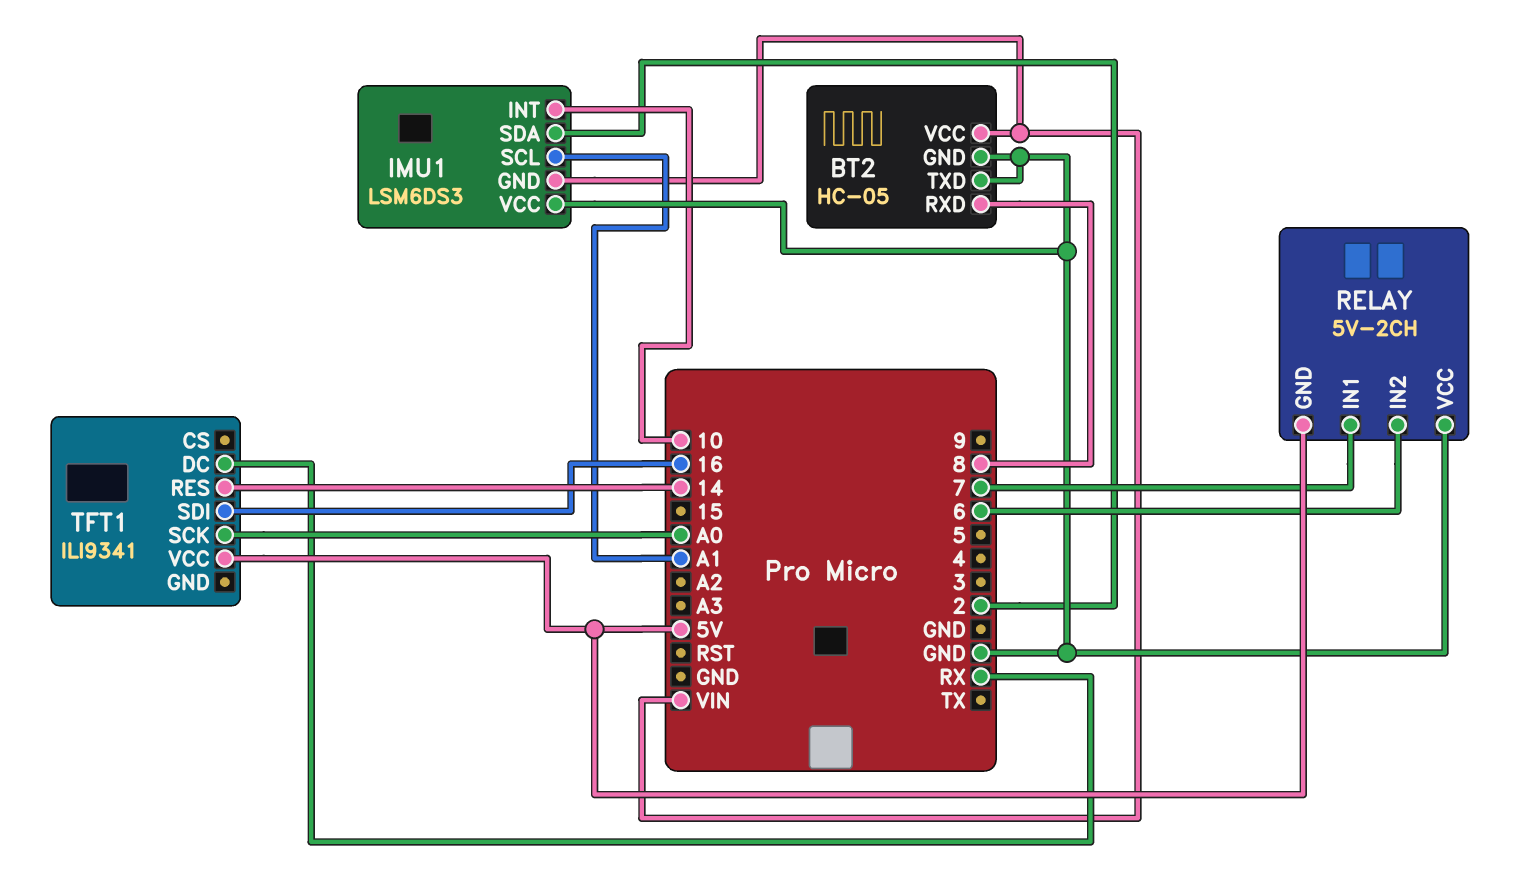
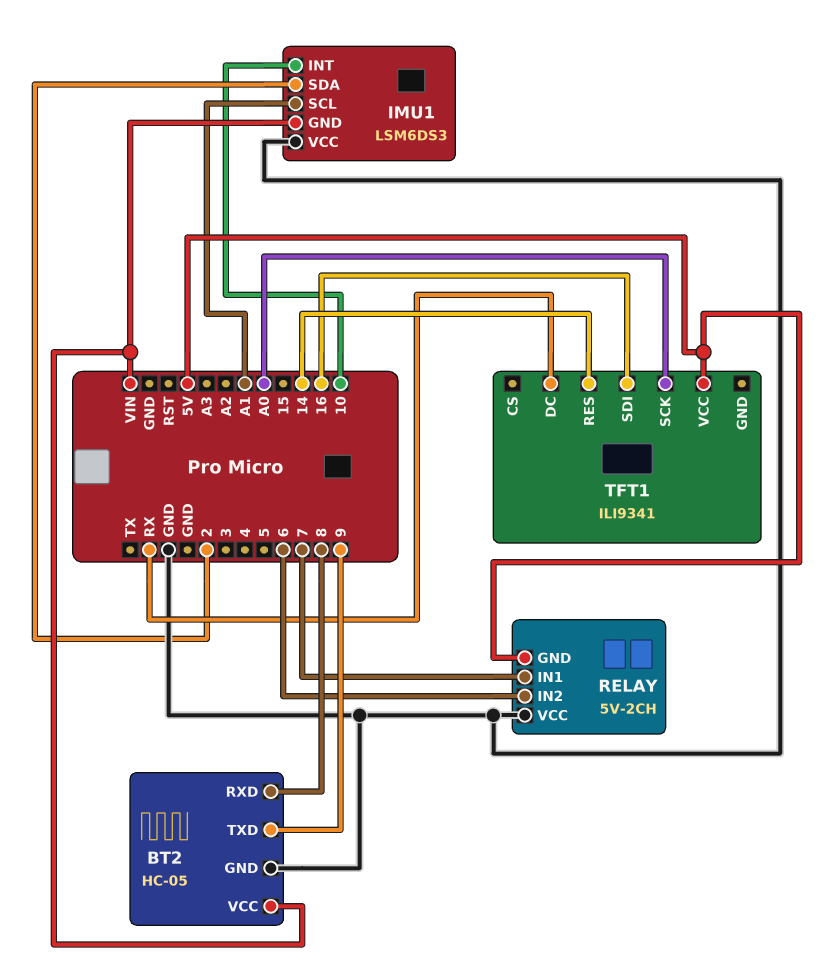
BT2 pin TXD: GND -> 9

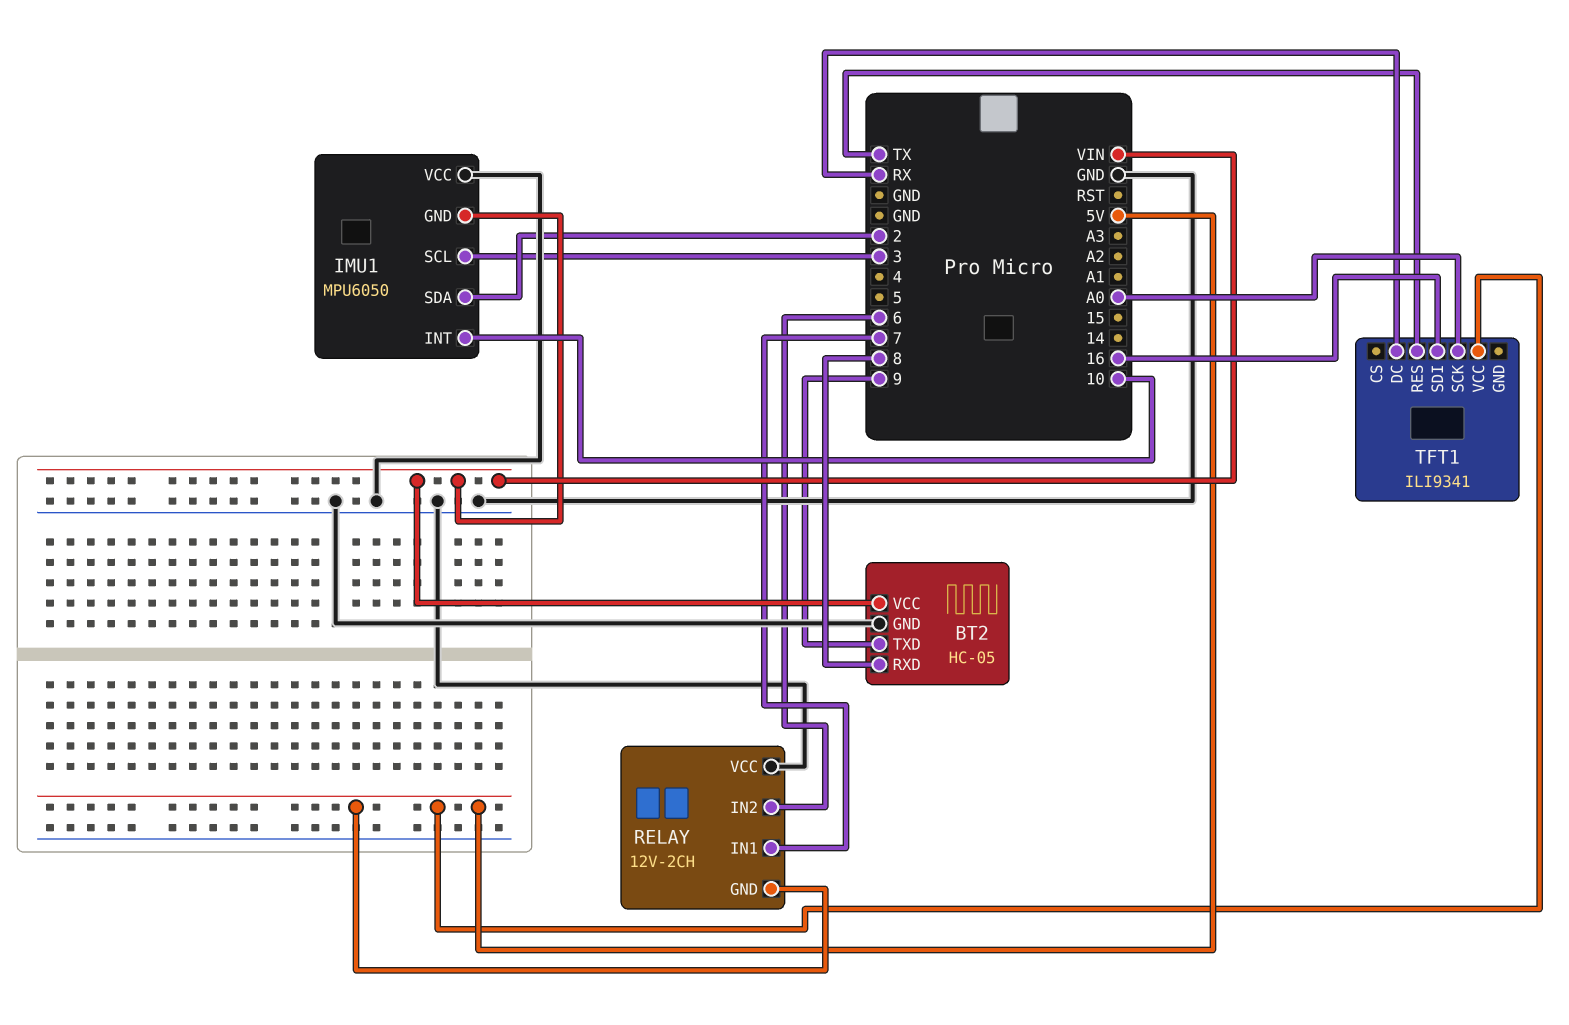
IMU1: LSM6DS3 -> MPU6050
IMU1 pin SCL: A1 -> 3
RELAY: 5V-2CH -> 12V-2CH
TFT1 pin RES: 14 -> TX

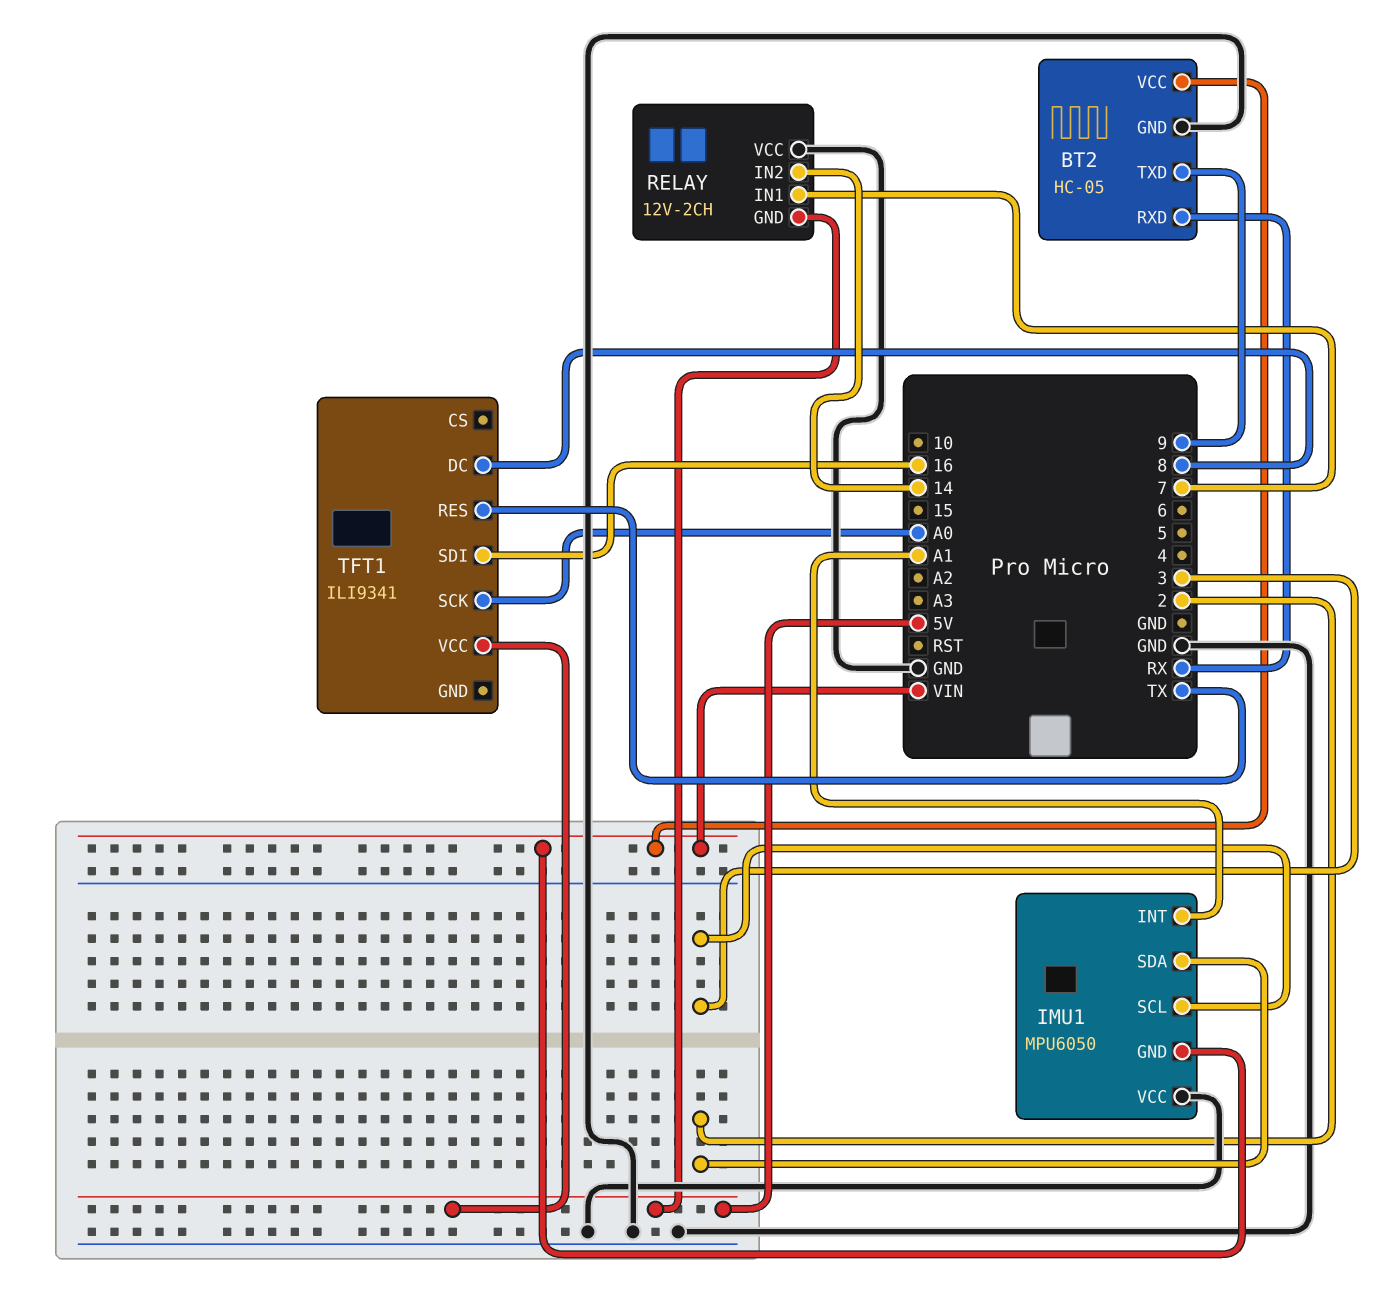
BT2 pin RXD: 8 -> RX
IMU1 pin INT: 10 -> A1
RELAY pin IN2: 6 -> 14
TFT1 pin DC: RX -> 8

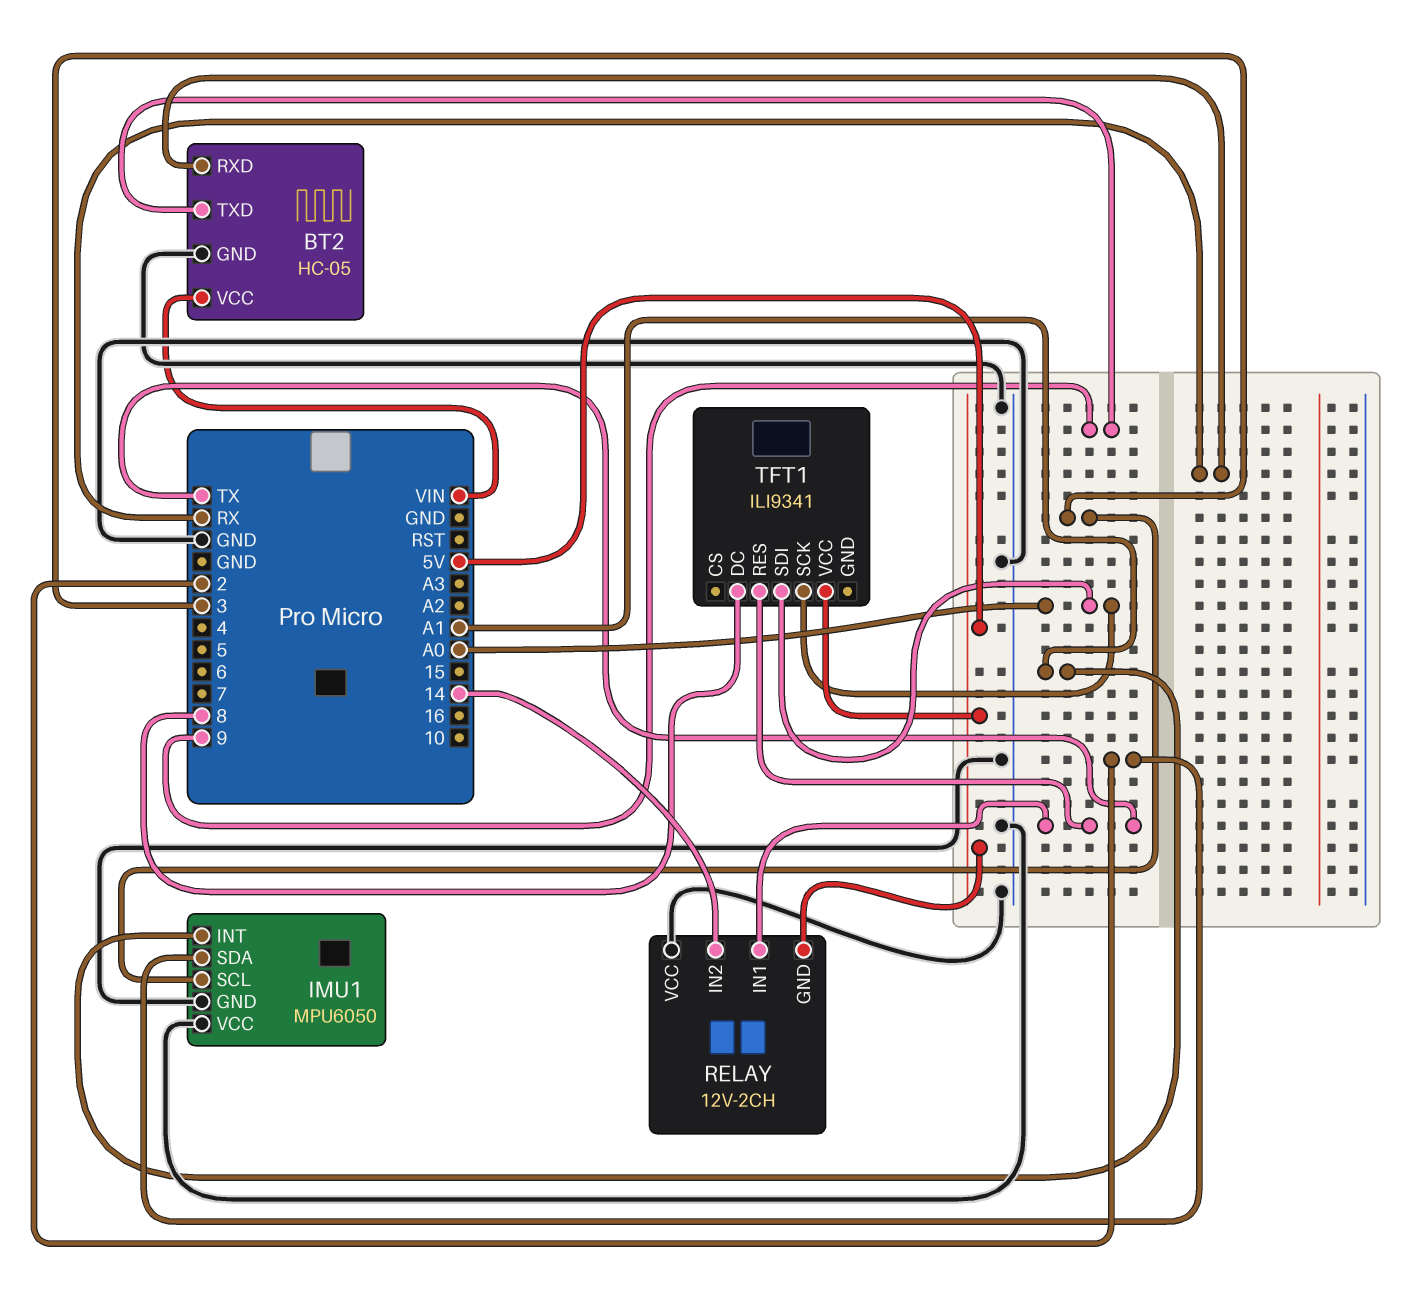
IMU1 pin GND: VIN -> GND
RELAY pin IN1: 7 -> TX
TFT1 pin SDI: 16 -> A0

